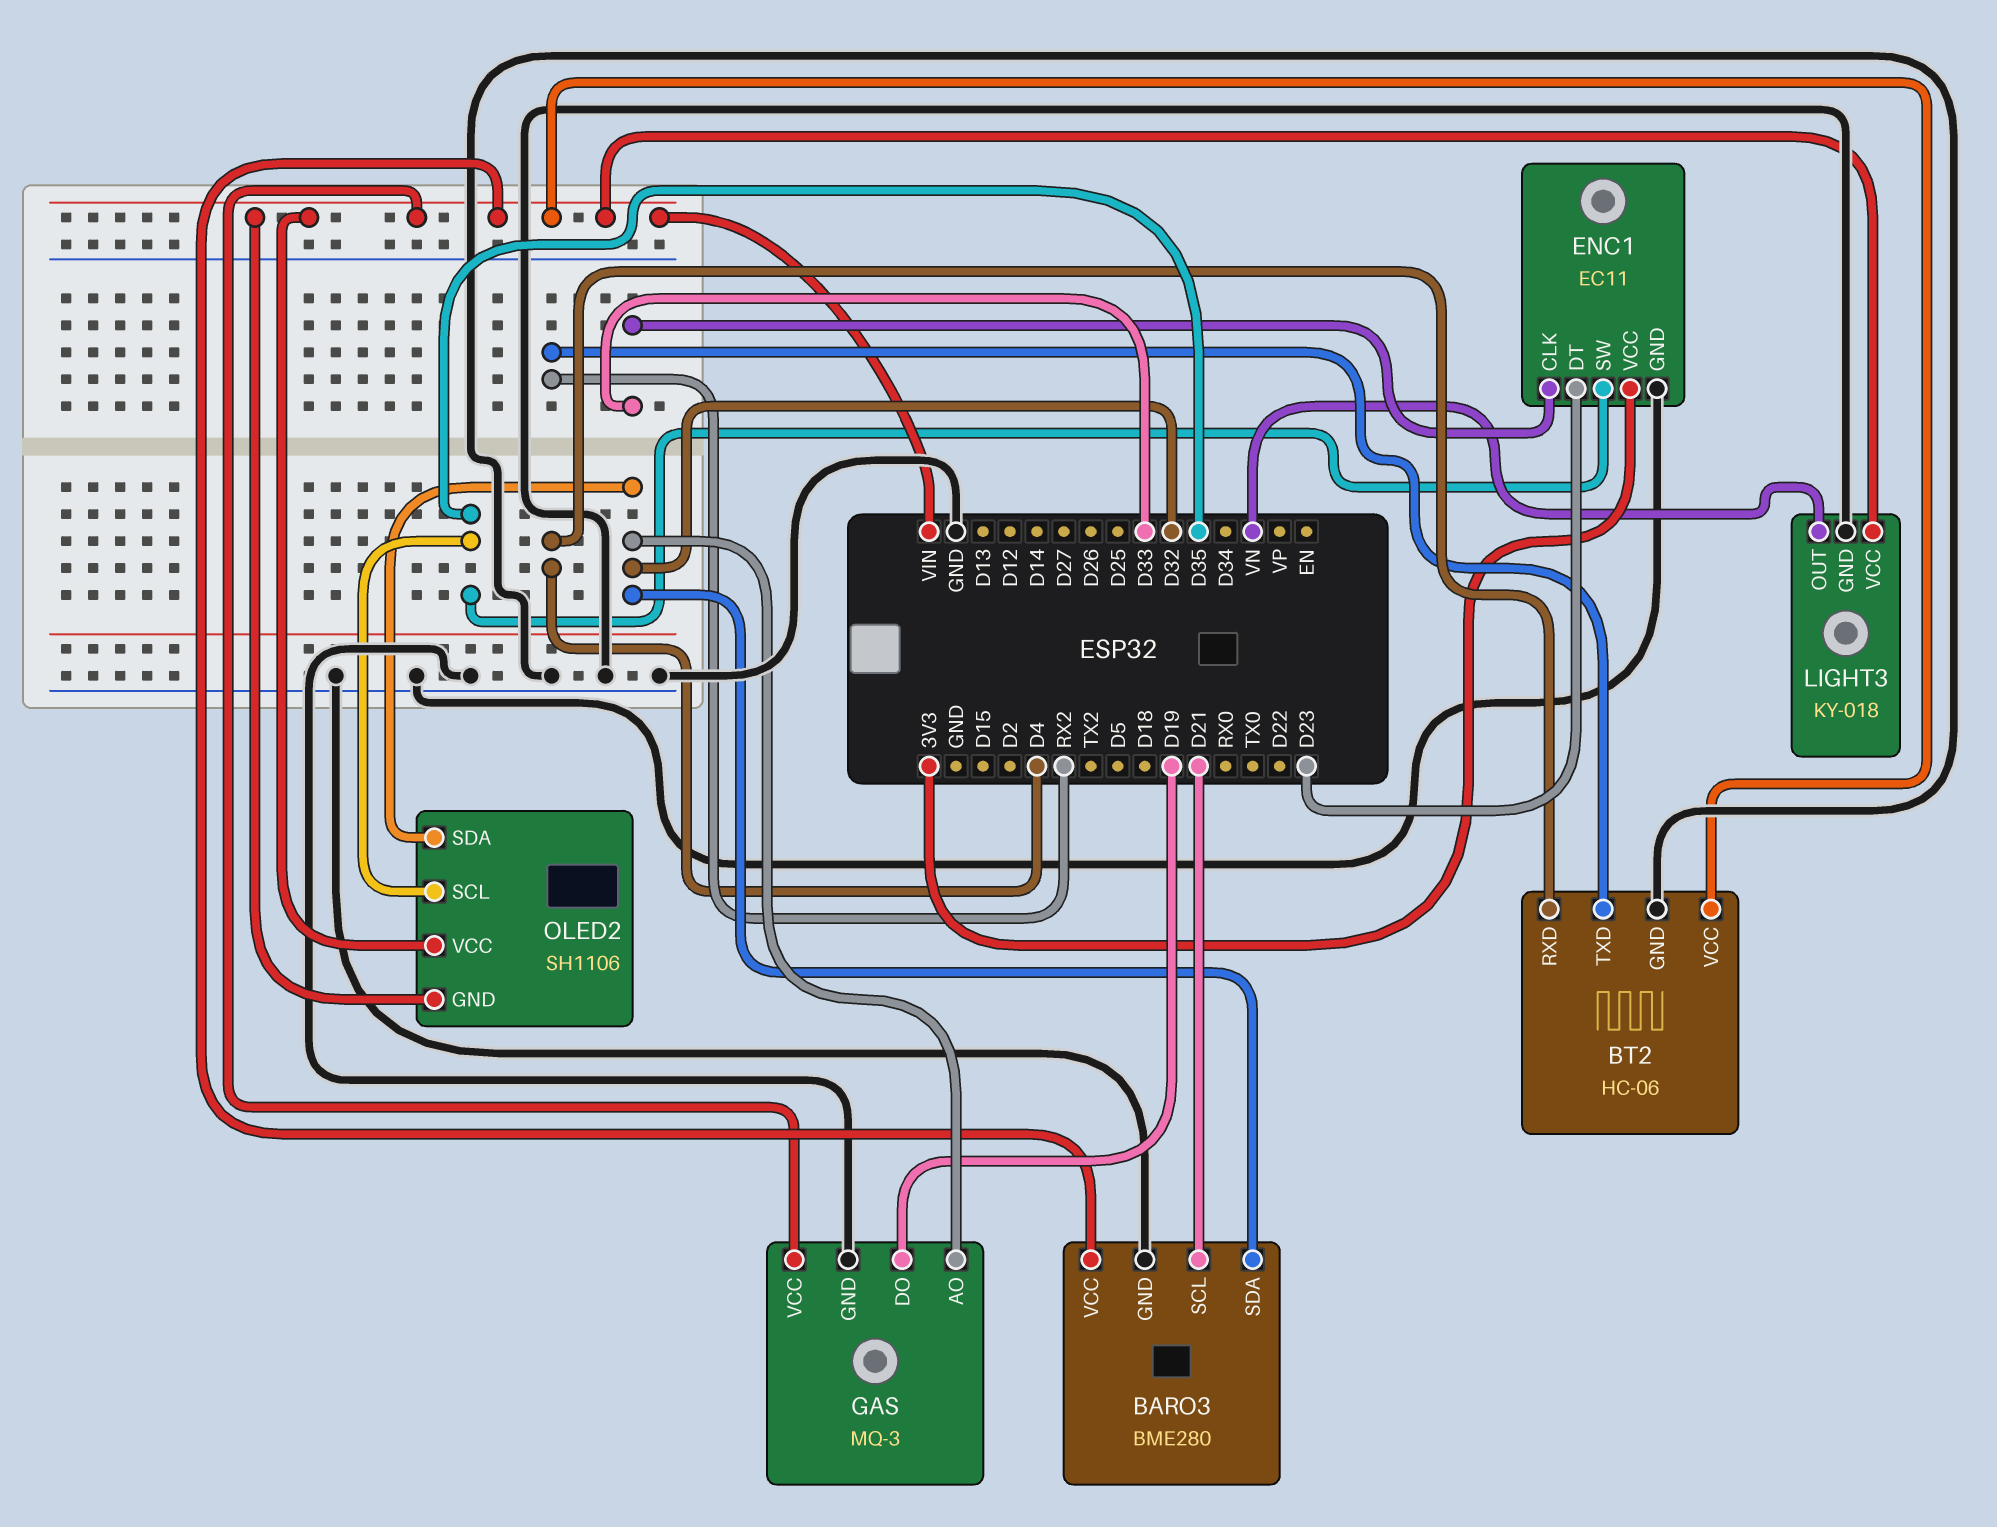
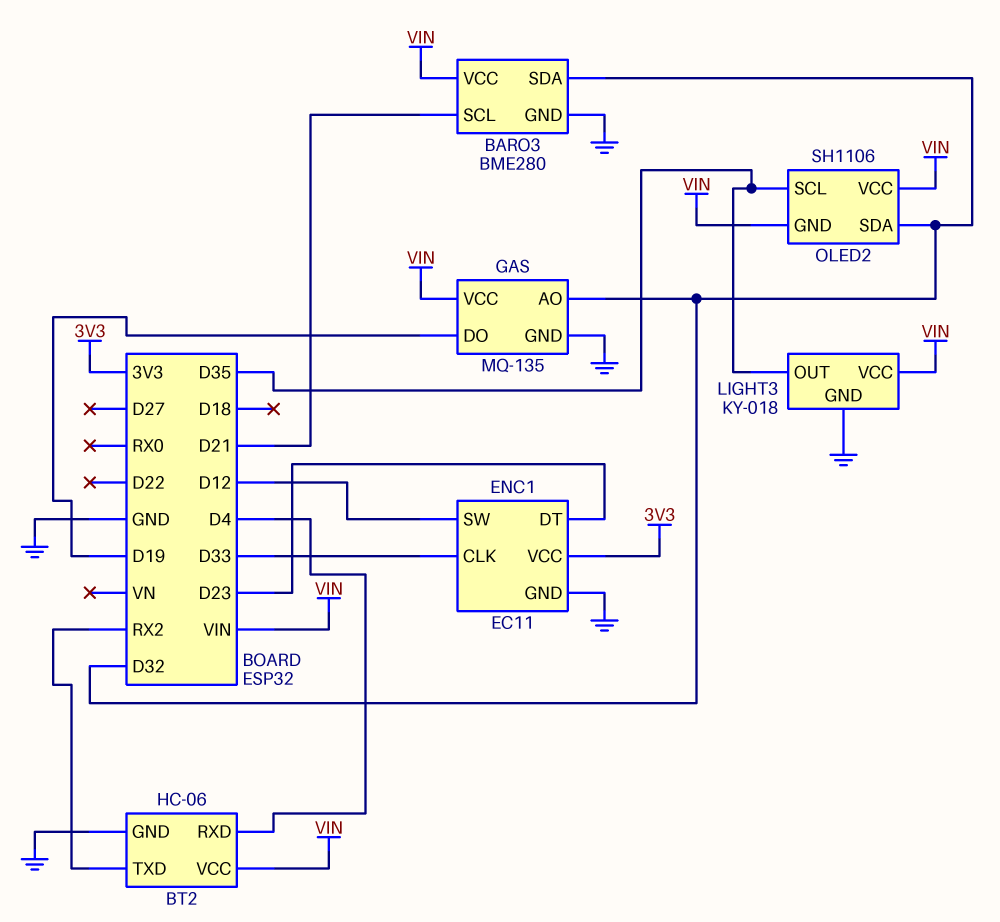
ENC1 pin SW: D35 -> D12
GAS: MQ-3 -> MQ-135
LIGHT3 pin OUT: VN -> D35

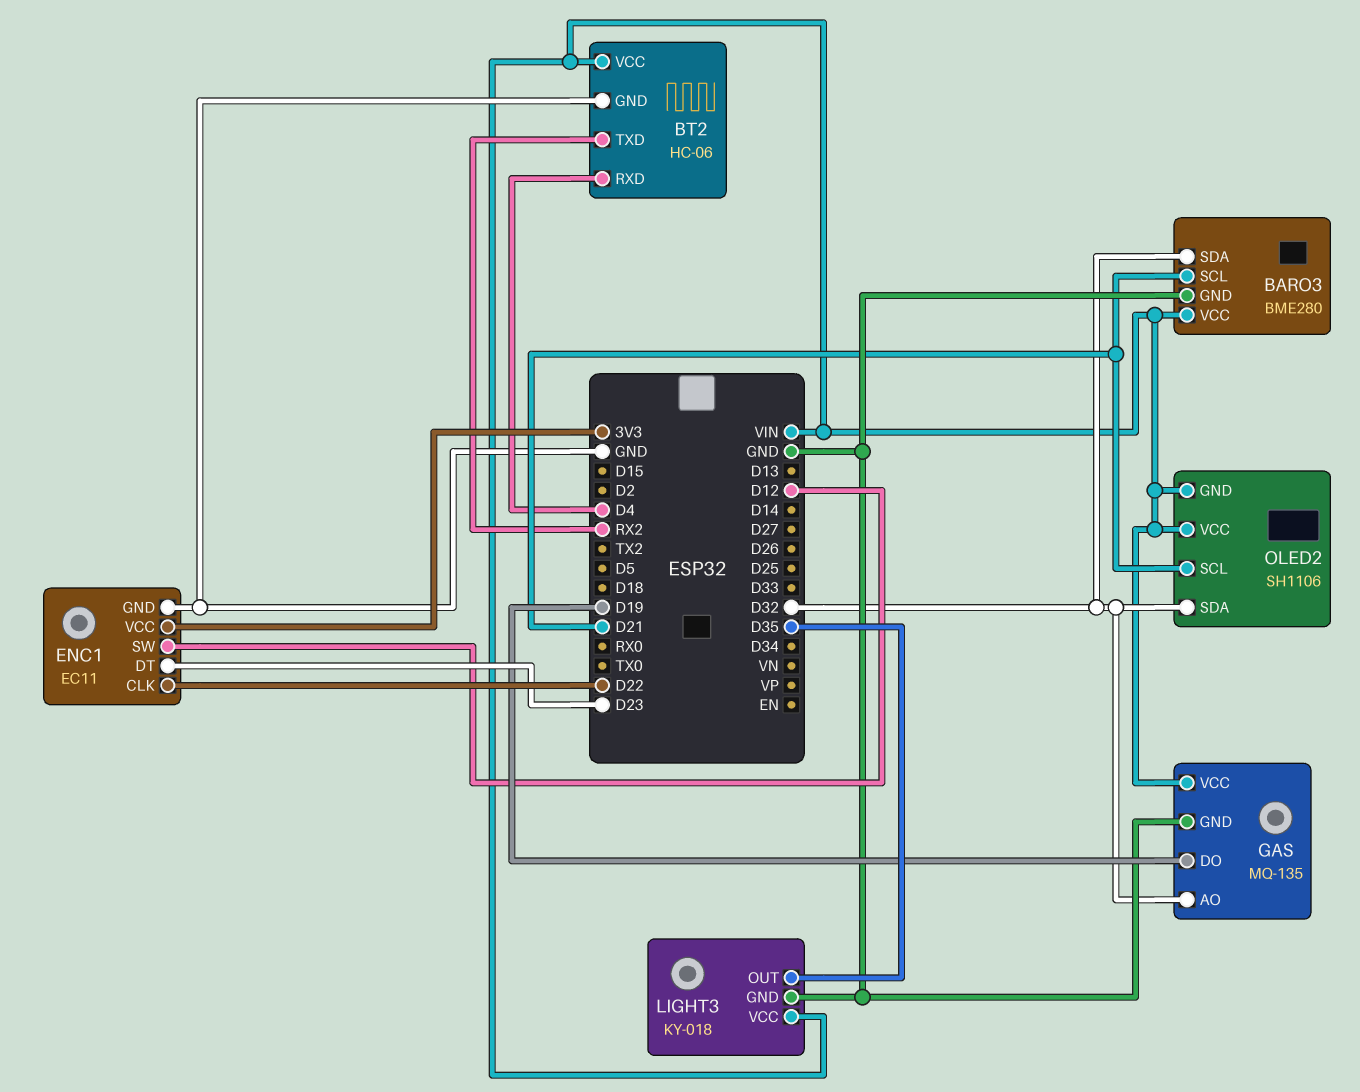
ENC1 pin CLK: D33 -> D22
OLED2 pin SCL: D35 -> D21

